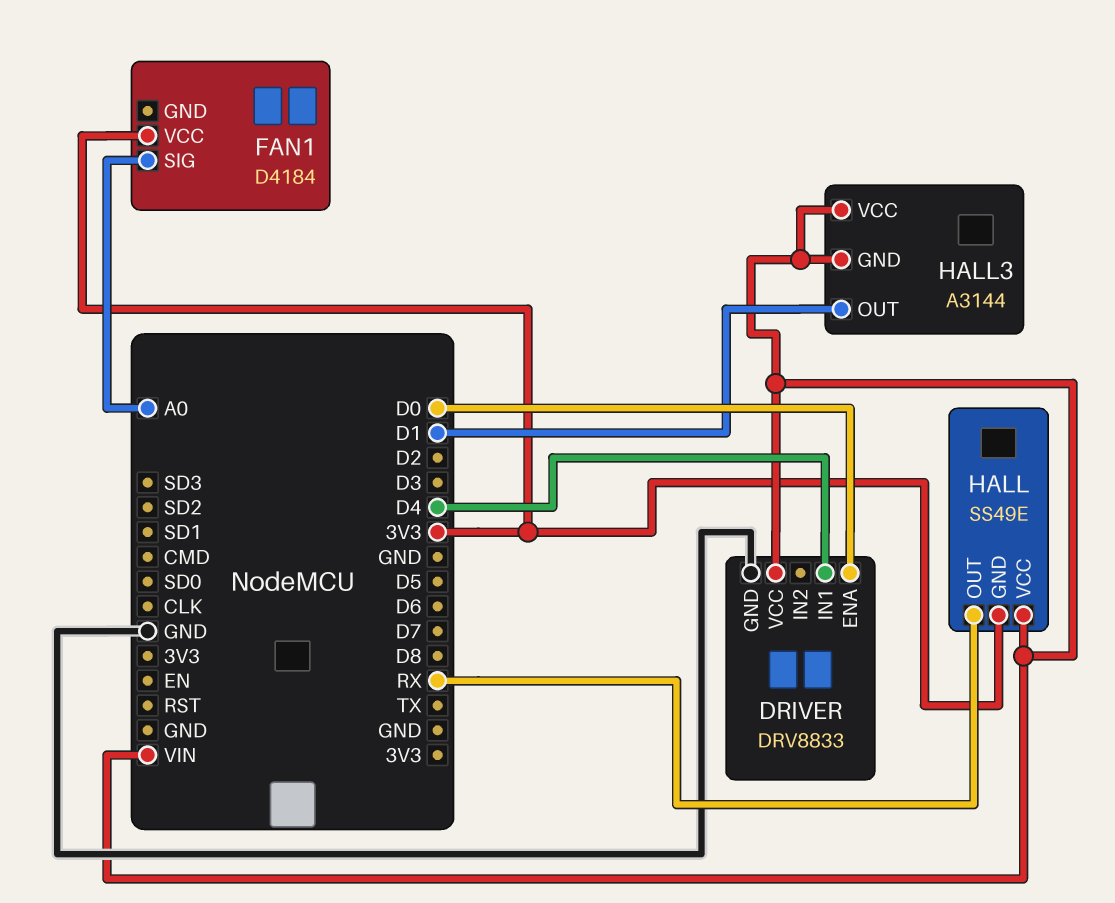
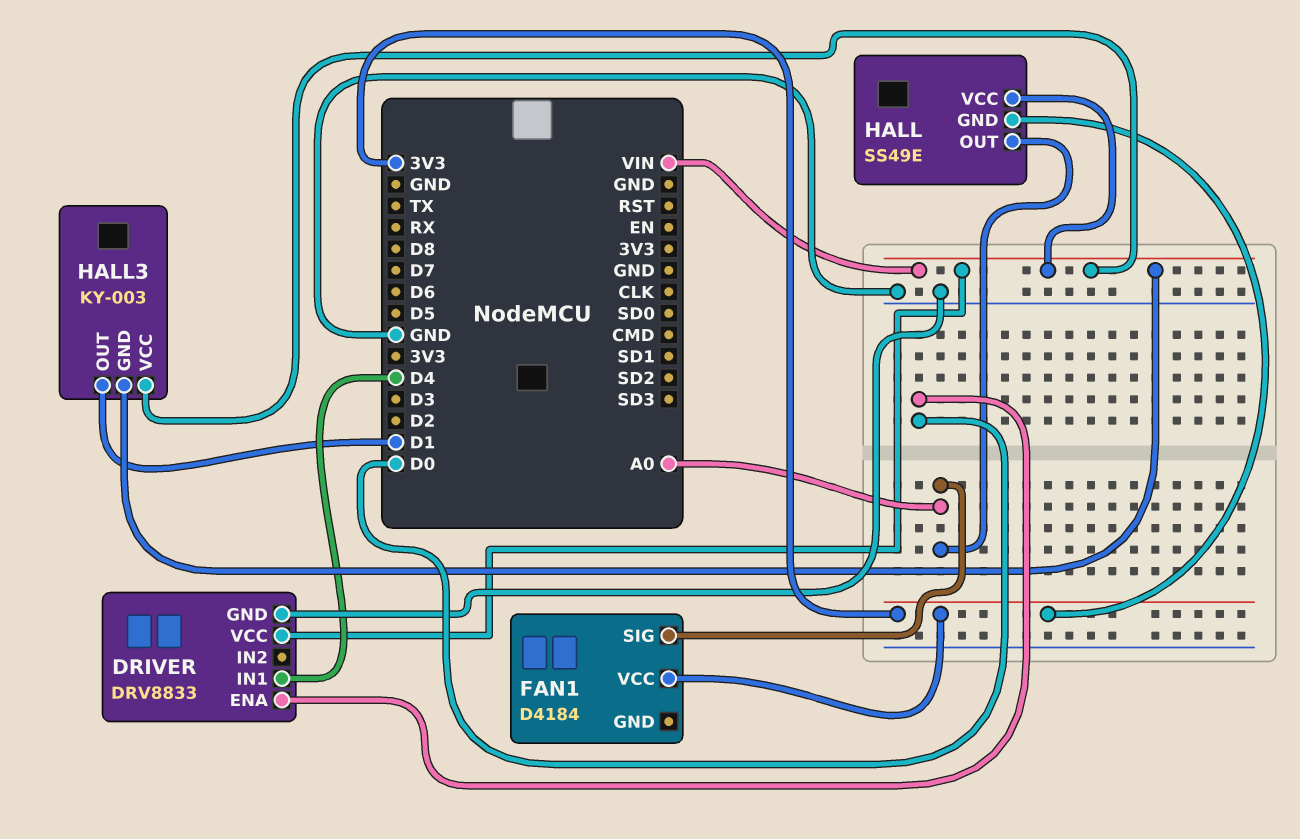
HALL pin OUT: RX -> A0
HALL3: A3144 -> KY-003

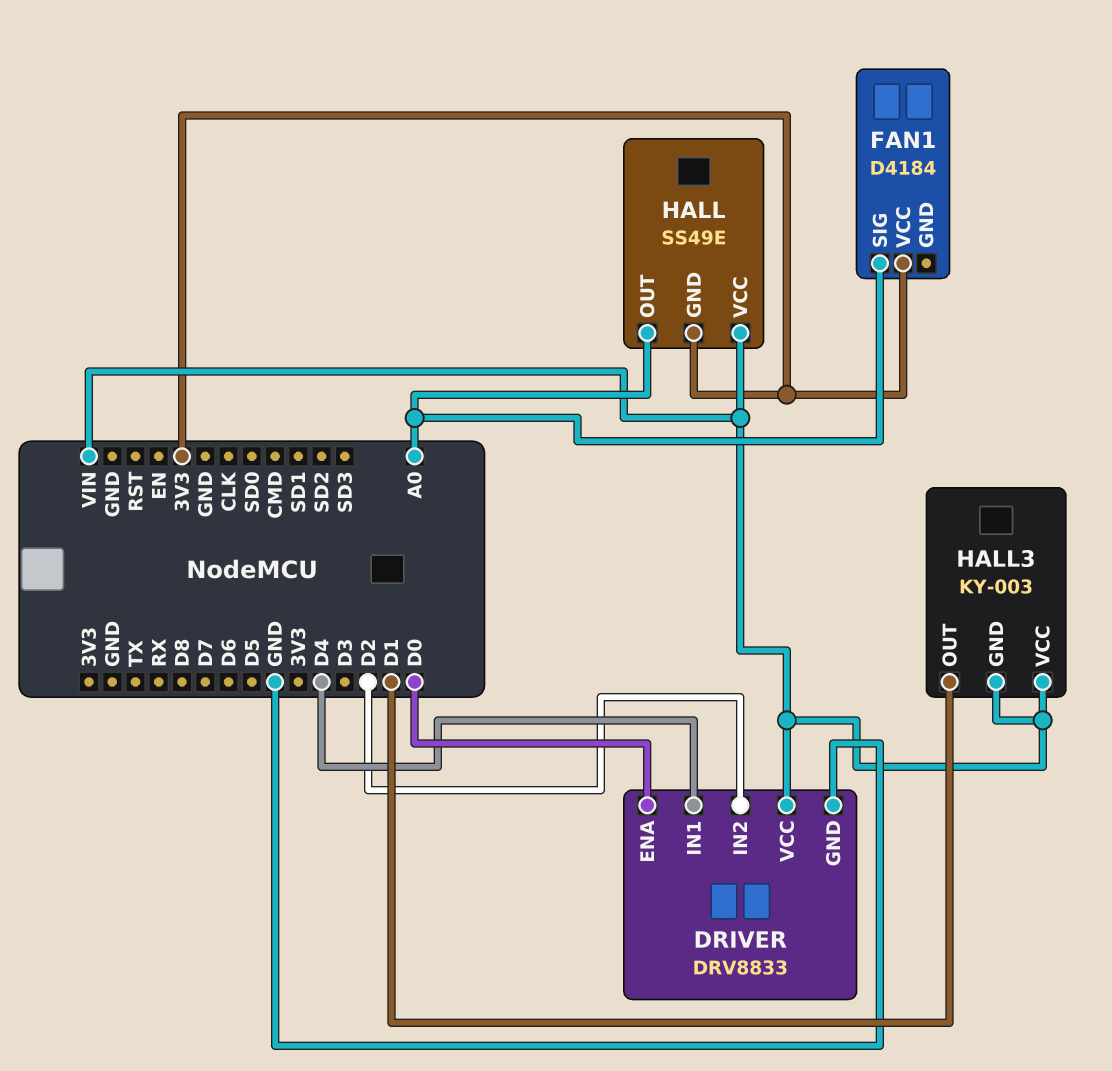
DRIVER pin IN2: none -> D2

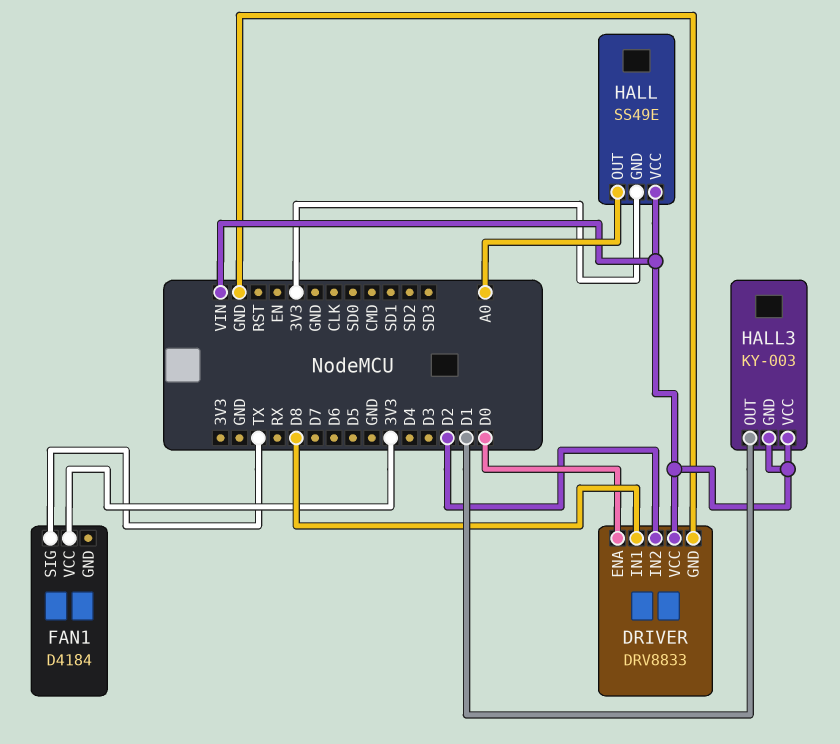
DRIVER pin IN1: D4 -> D8
FAN1 pin SIG: A0 -> TX

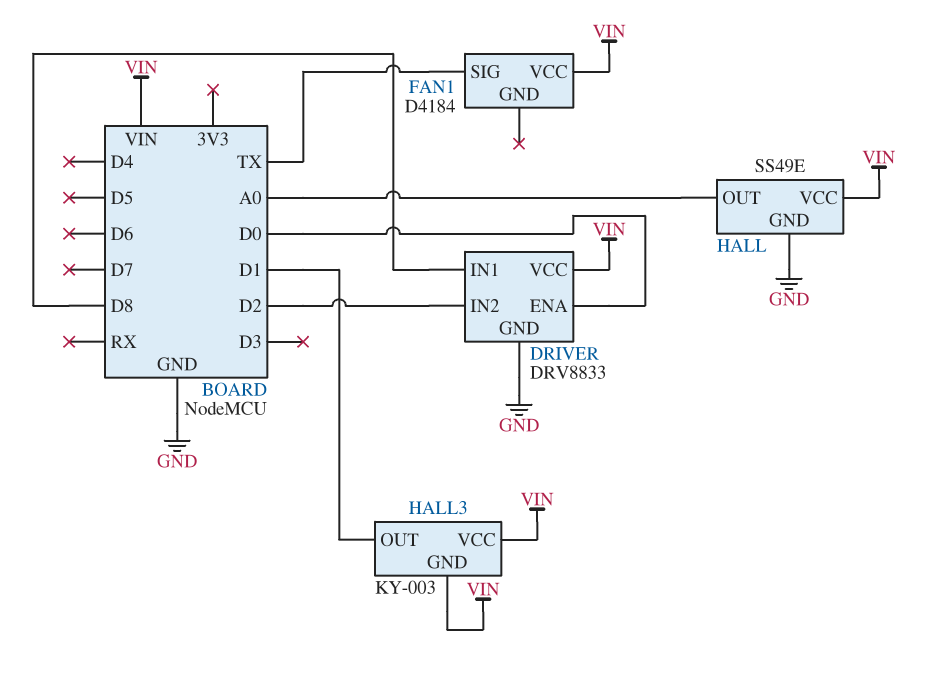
FAN1 pin VCC: 3V3 -> VIN
HALL pin GND: 3V3 -> GND

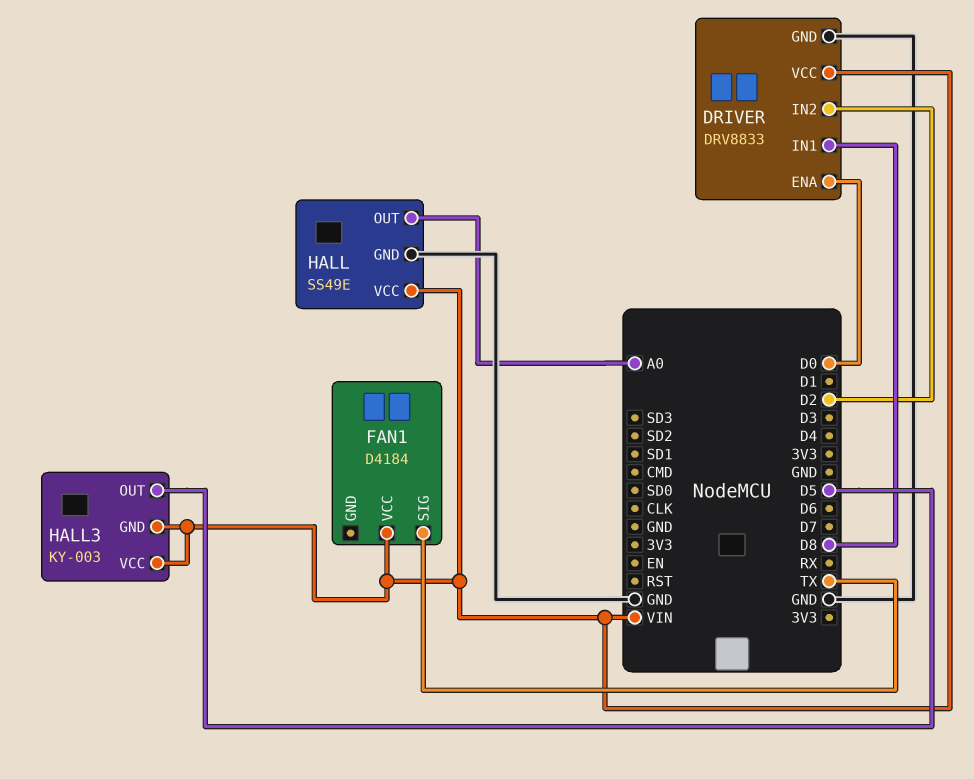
HALL3 pin OUT: D1 -> D5

